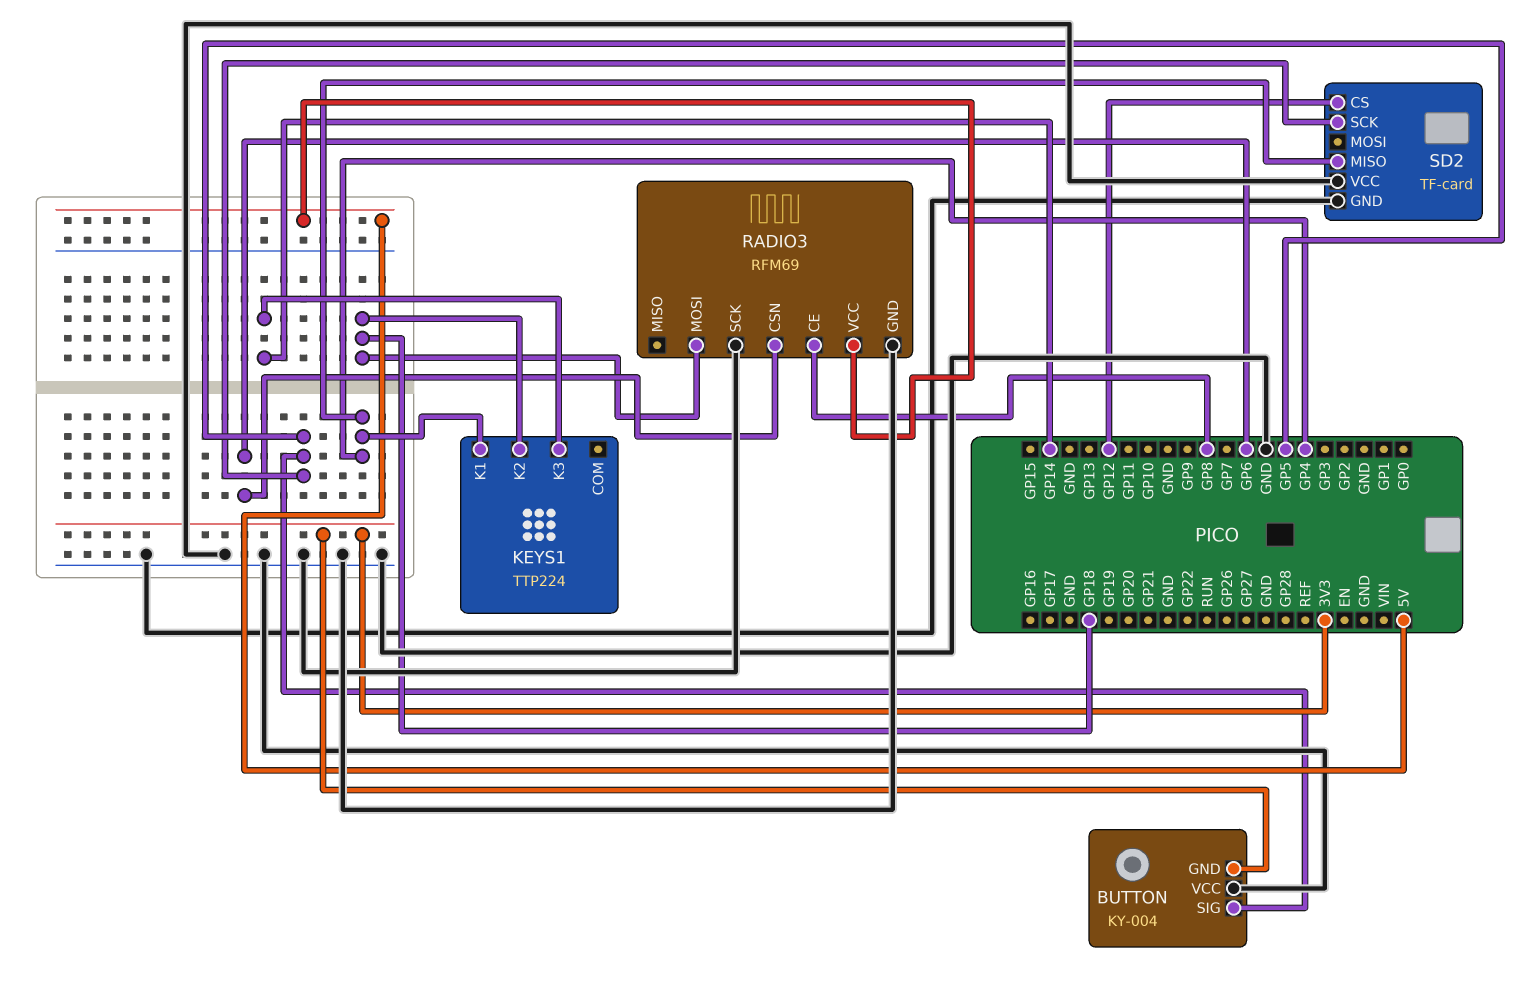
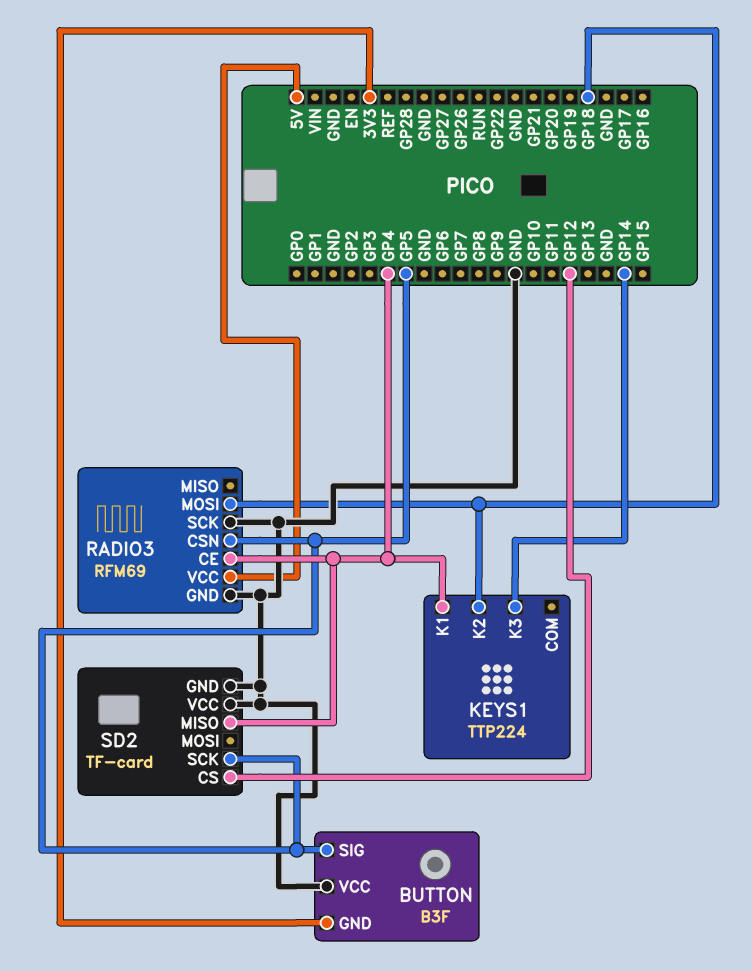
BUTTON: KY-004 -> B3F
RADIO3 pin CE: GP8 -> GP4
RADIO3 pin CSN: GP6 -> GP5

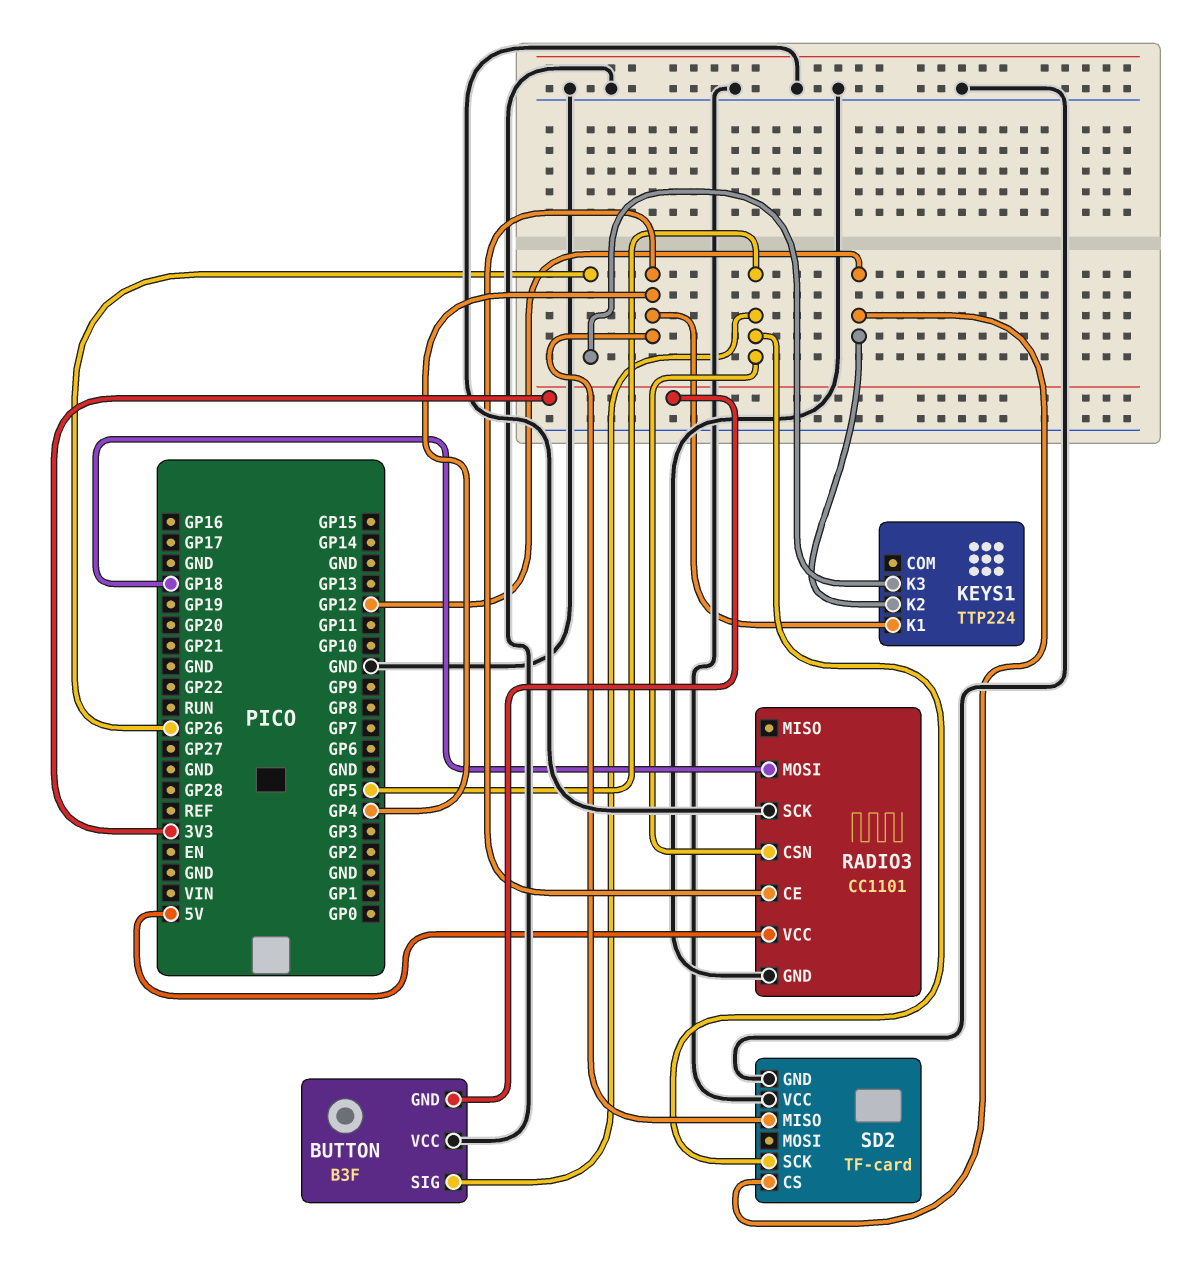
KEYS1 pin K2: GP18 -> GP12
KEYS1 pin K3: GP14 -> GP26
RADIO3: RFM69 -> CC1101

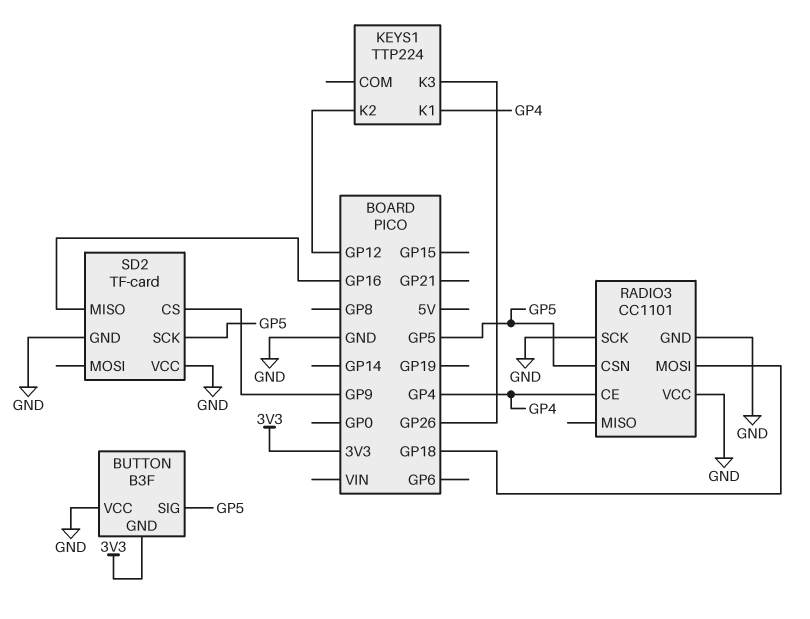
RADIO3 pin VCC: 5V -> GND
SD2 pin CS: GP12 -> GP9
SD2 pin MISO: GP4 -> GP16

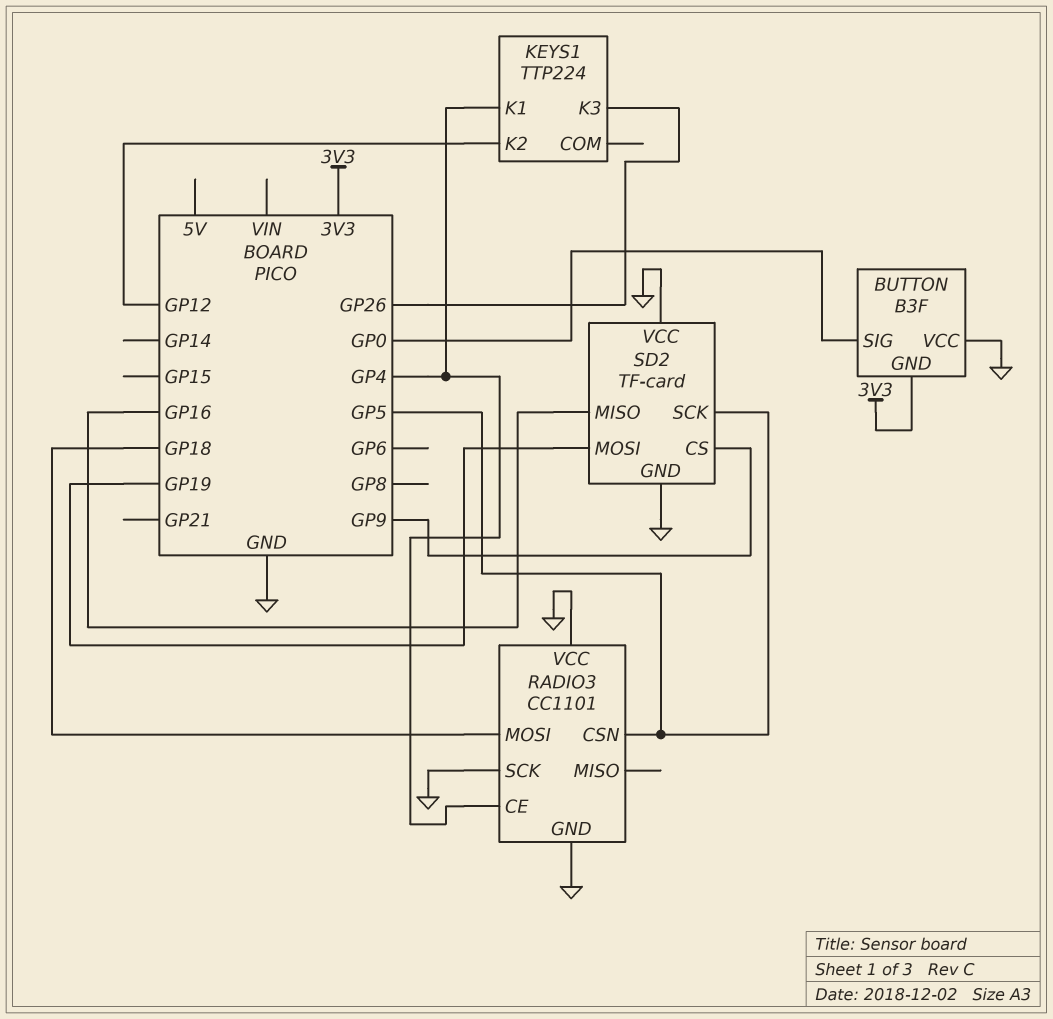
BUTTON pin SIG: GP5 -> GP0
SD2 pin MOSI: none -> GP19

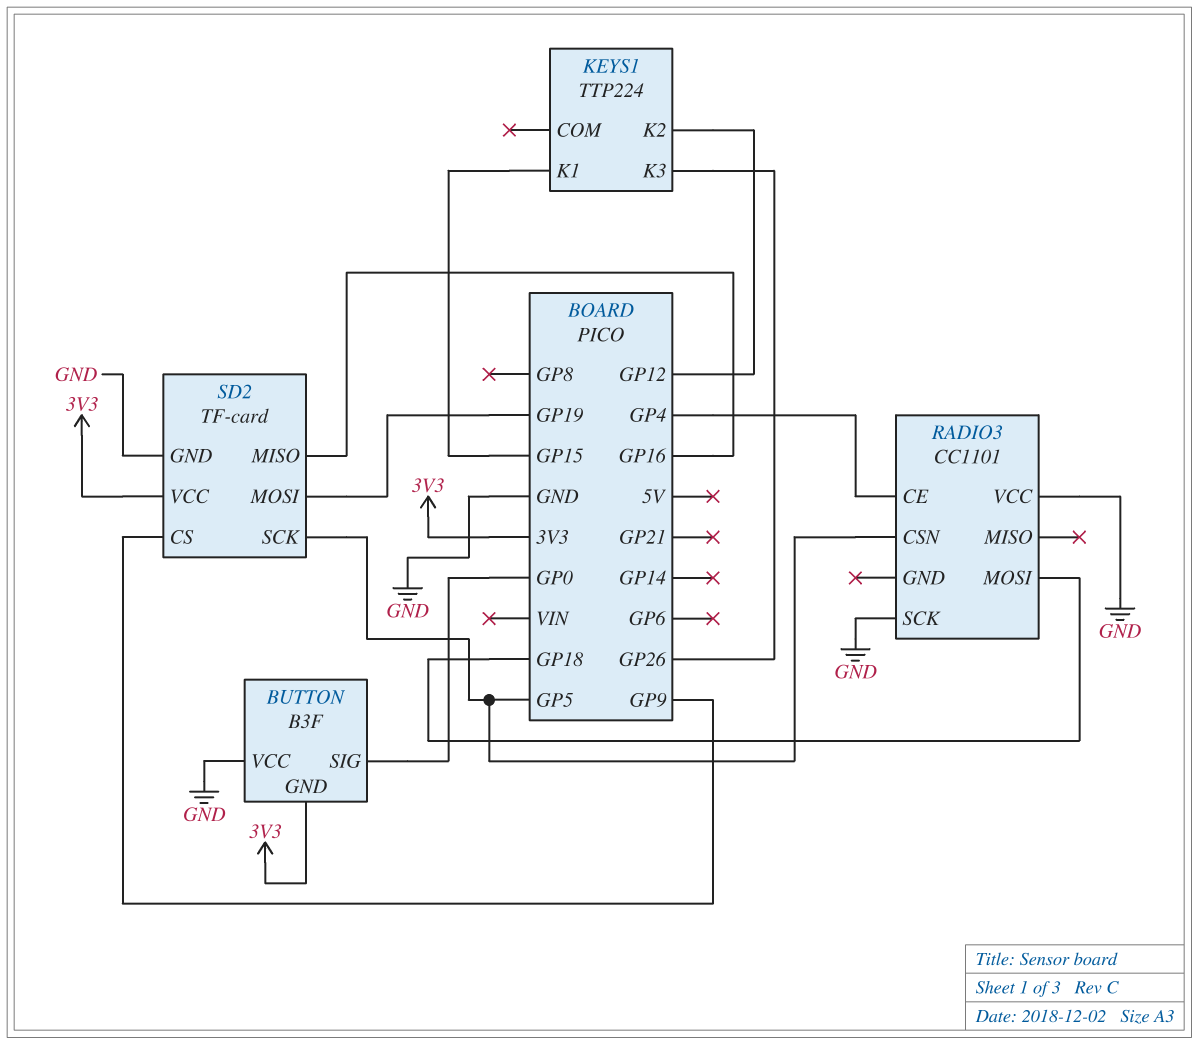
KEYS1 pin K1: GP4 -> GP15
RADIO3 pin GND: GND -> none
SD2 pin VCC: GND -> 3V3

